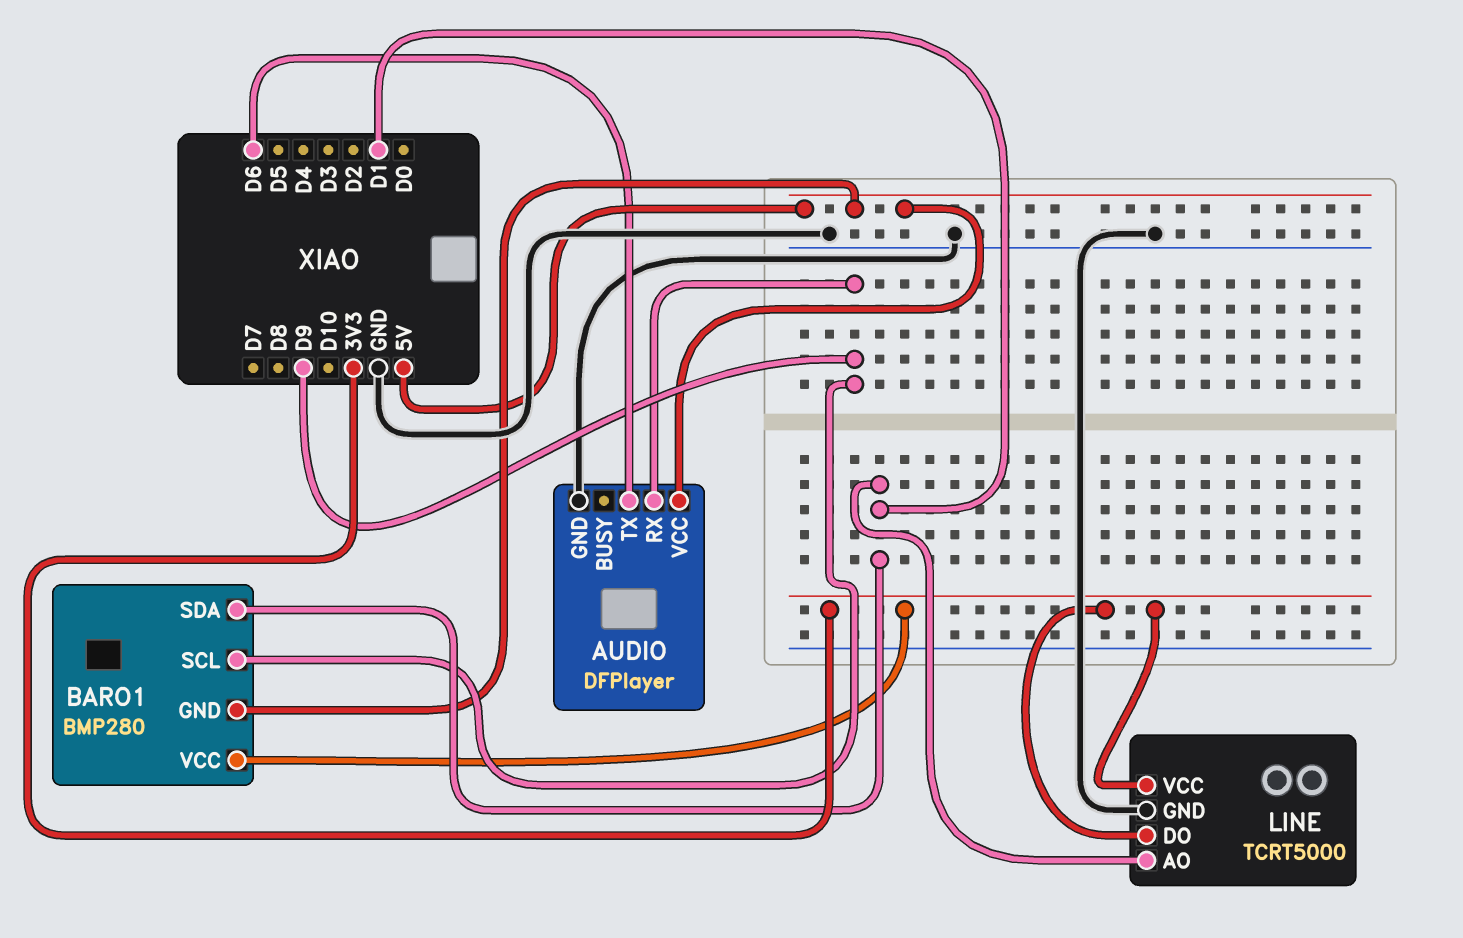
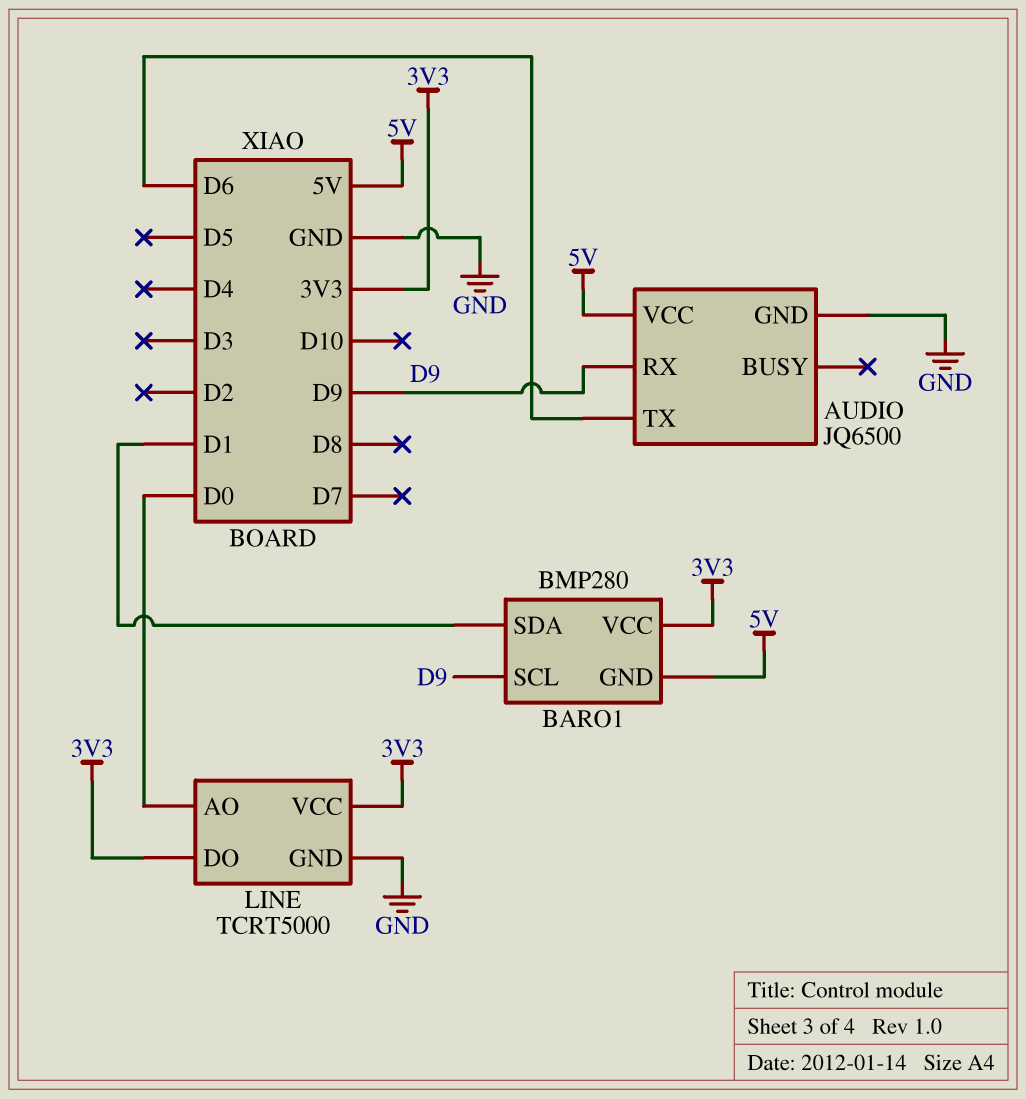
AUDIO: DFPlayer -> JQ6500
LINE pin AO: D1 -> D0

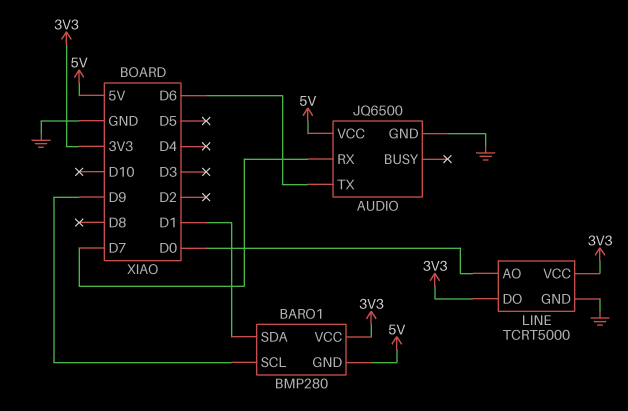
AUDIO pin RX: D9 -> D7

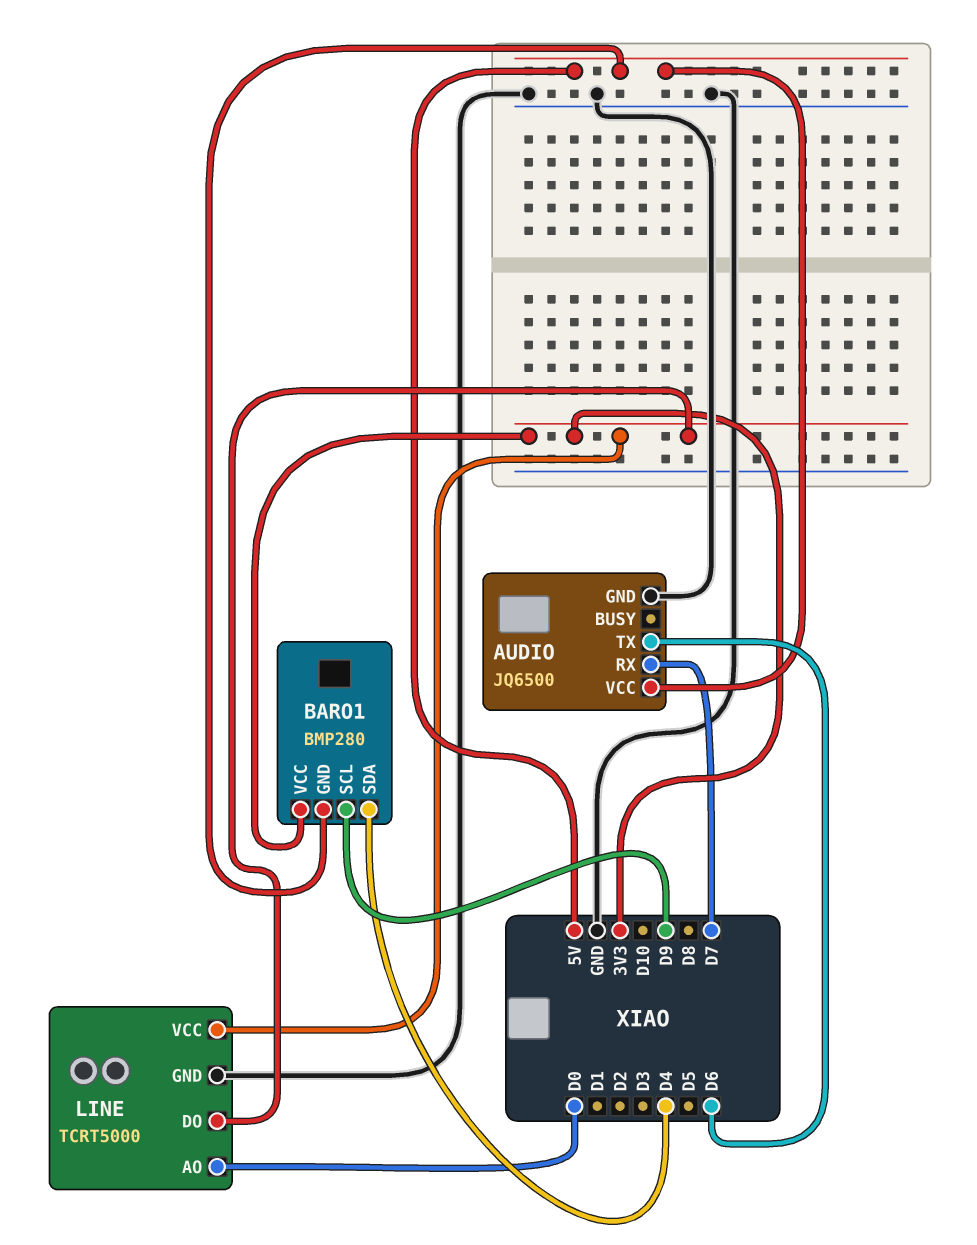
BARO1 pin SDA: D1 -> D4

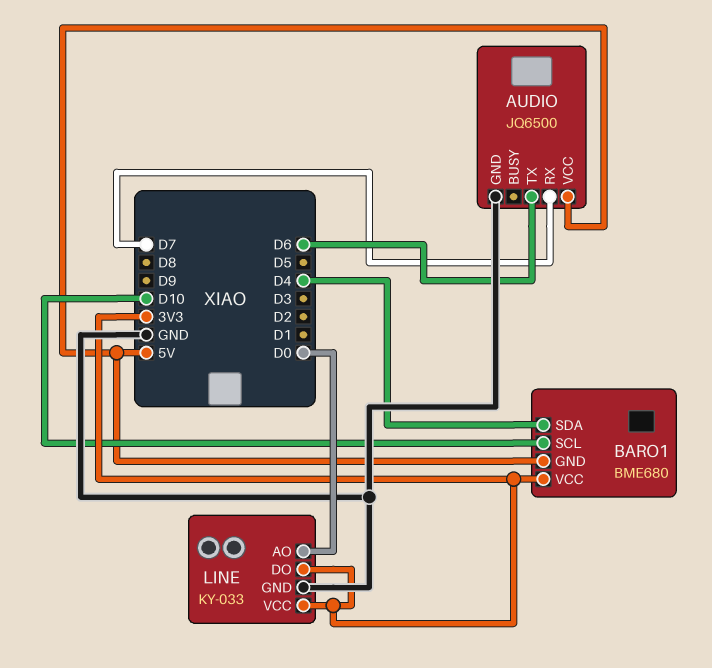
BARO1: BMP280 -> BME680
BARO1 pin SCL: D9 -> D10
LINE: TCRT5000 -> KY-033

